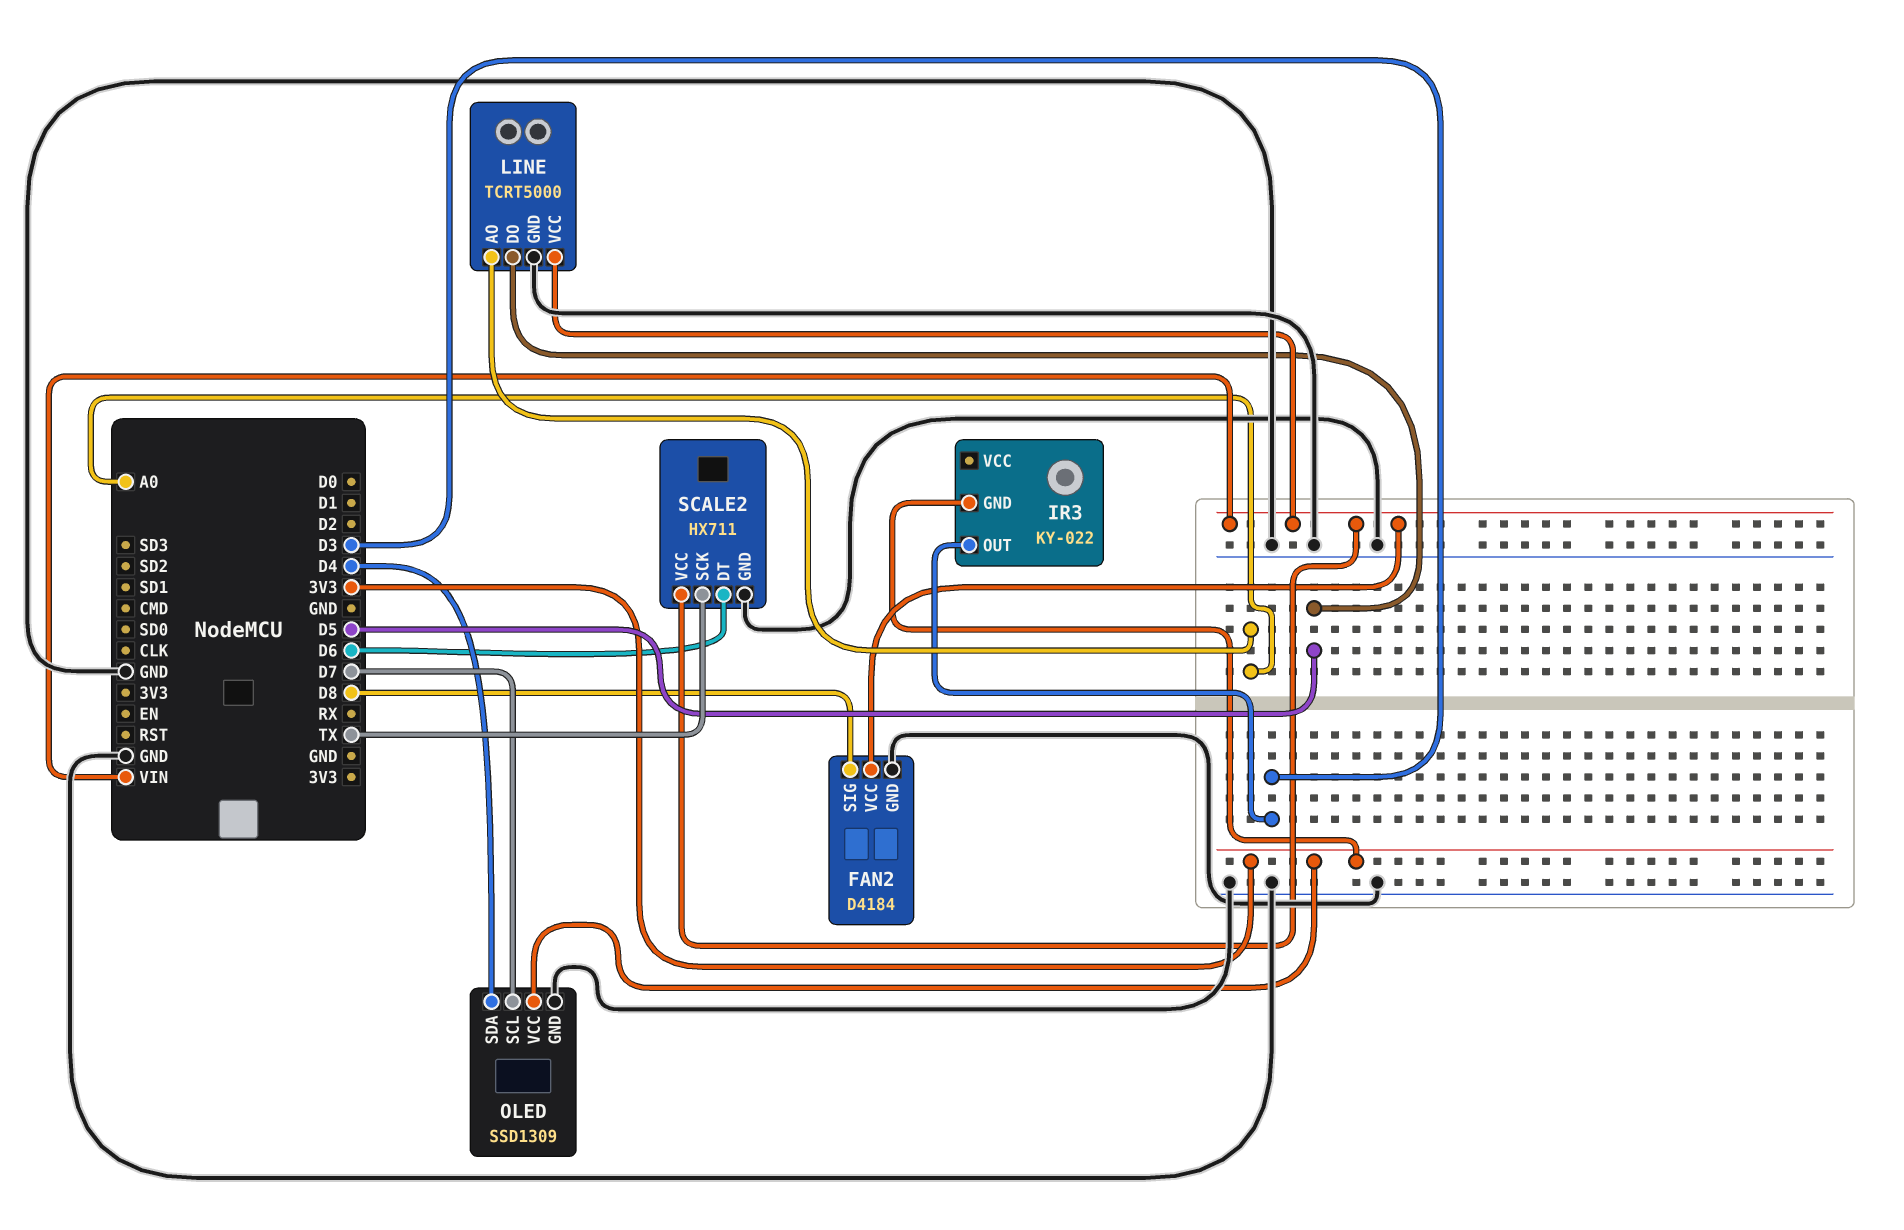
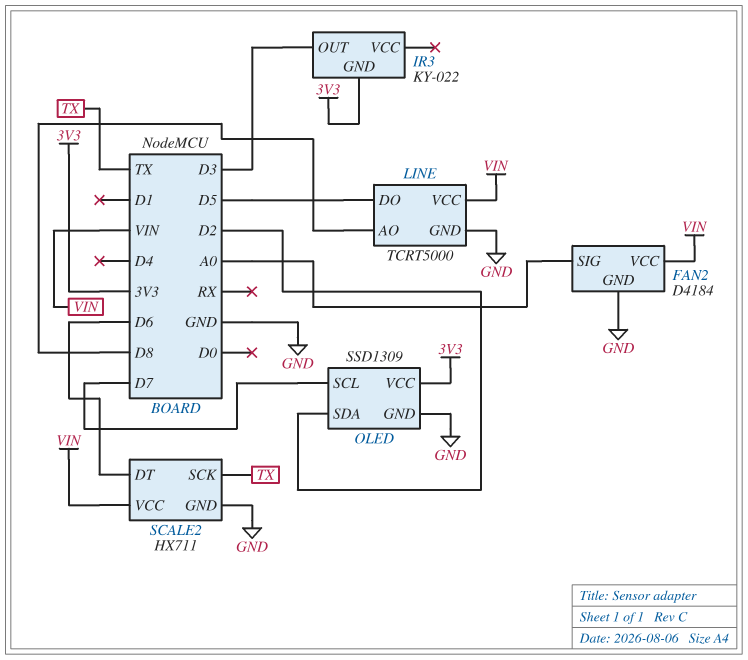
FAN2 pin SIG: D8 -> A0
LINE pin AO: A0 -> D8
OLED pin SDA: D4 -> D2

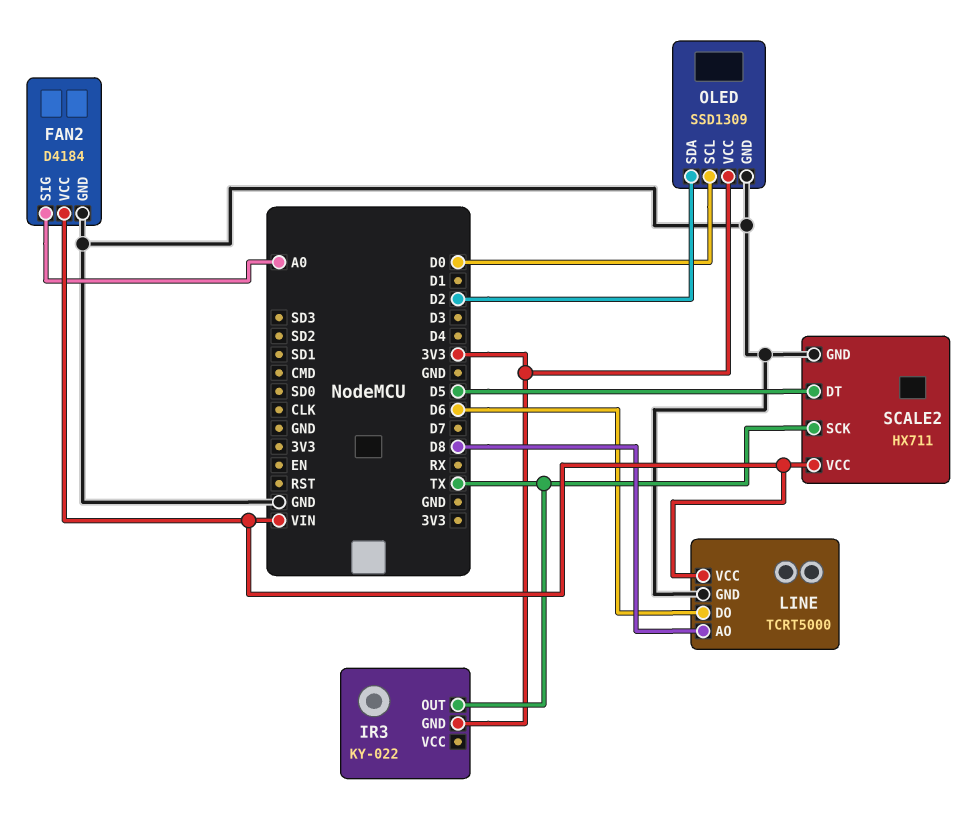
IR3 pin OUT: D3 -> TX
LINE pin DO: D5 -> D6
OLED pin SCL: D7 -> D0
SCALE2 pin DT: D6 -> D5

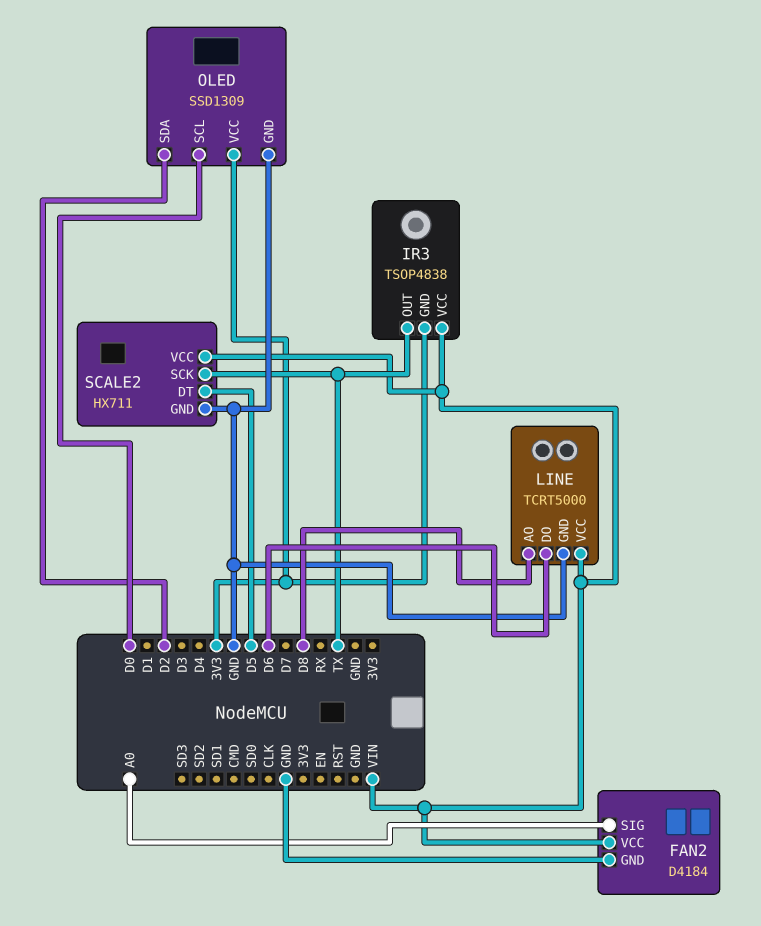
IR3: KY-022 -> TSOP4838
IR3 pin VCC: none -> VIN

